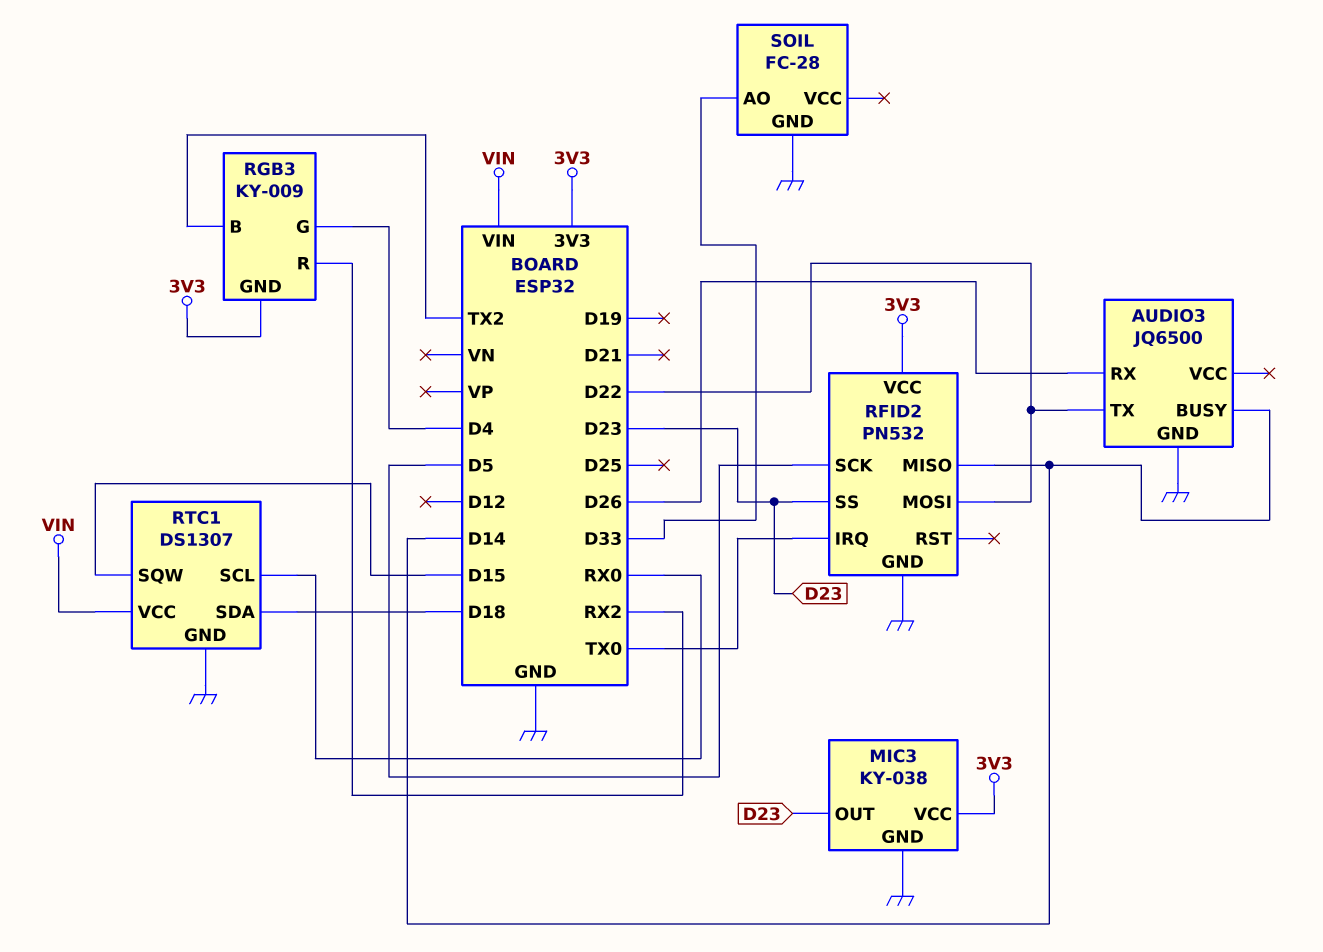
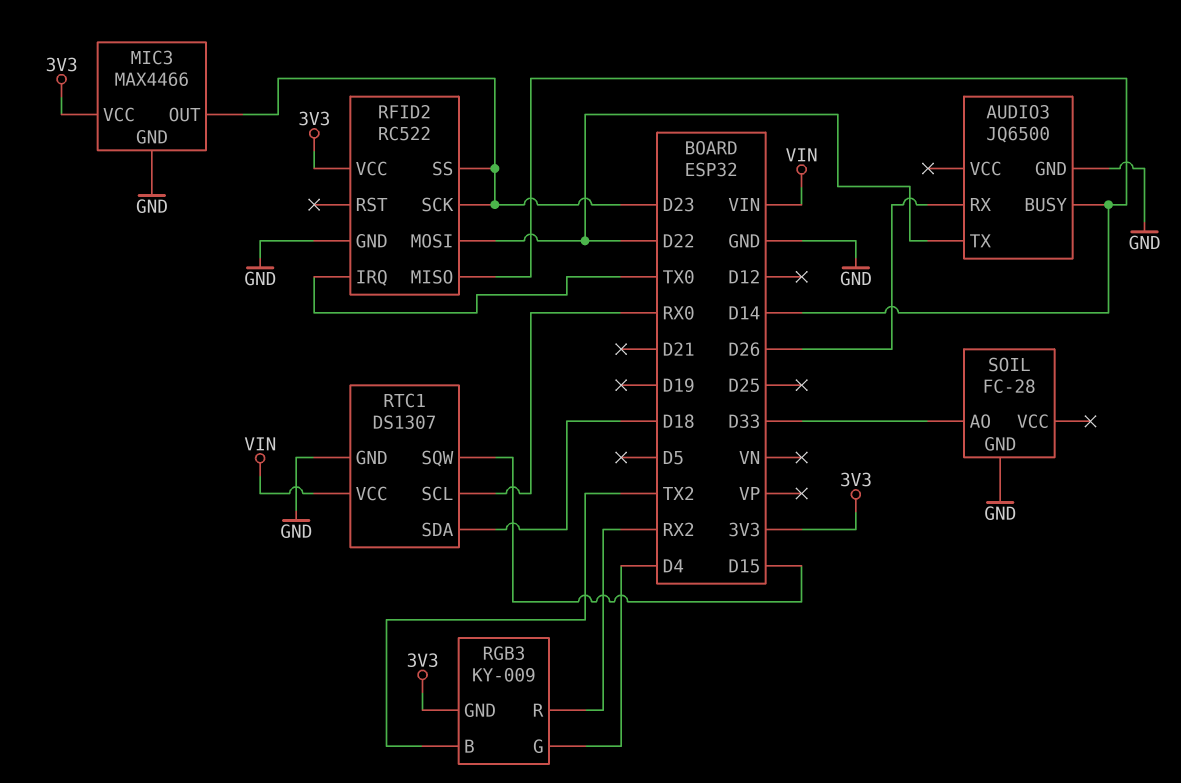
MIC3: KY-038 -> MAX4466
RFID2: PN532 -> RC522
RFID2 pin SCK: D5 -> D23

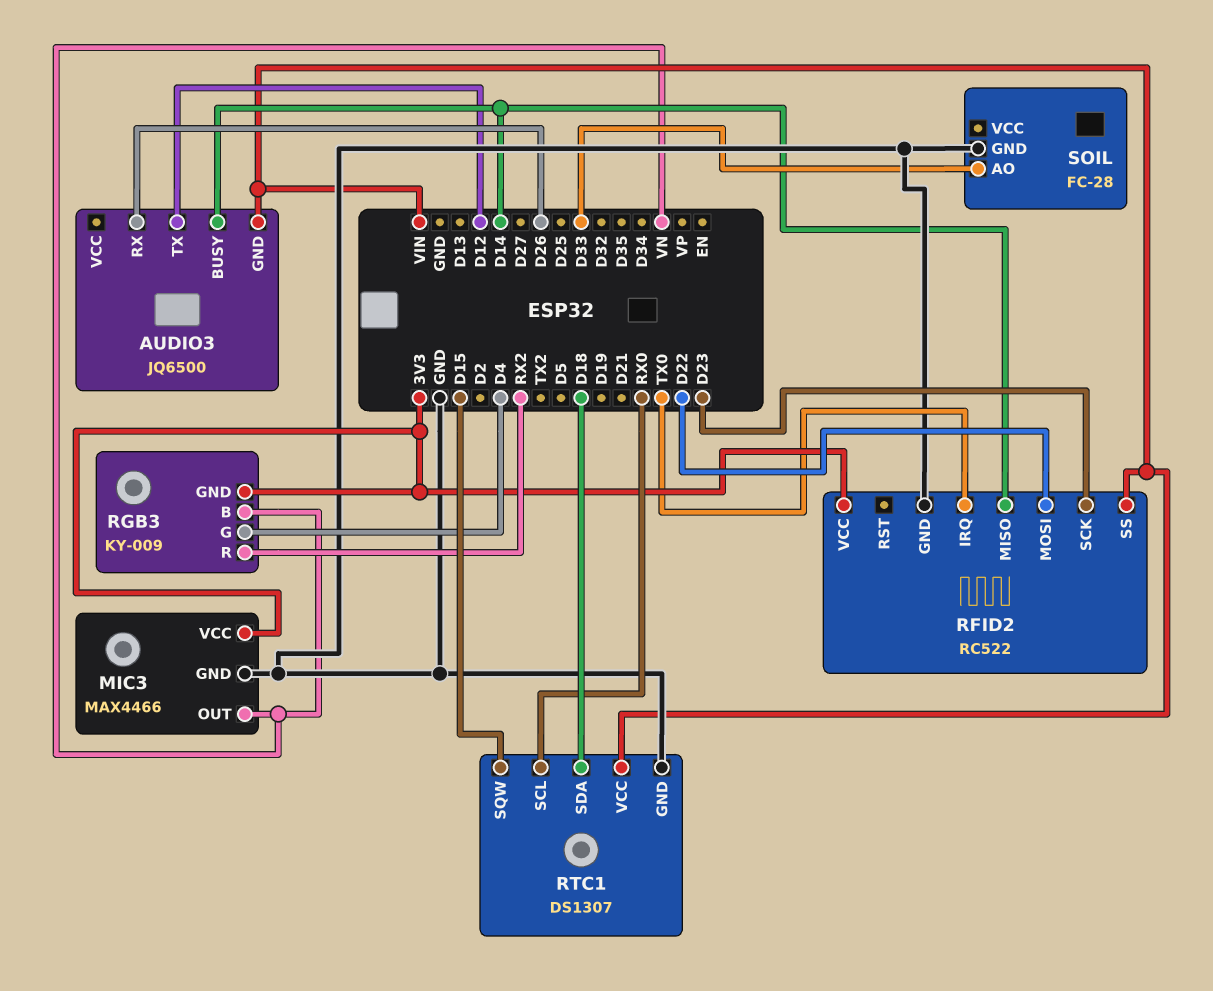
AUDIO3 pin GND: GND -> VIN
AUDIO3 pin TX: D22 -> D12
MIC3 pin OUT: D23 -> VN
RFID2 pin SS: D23 -> VIN
RGB3 pin B: TX2 -> VN

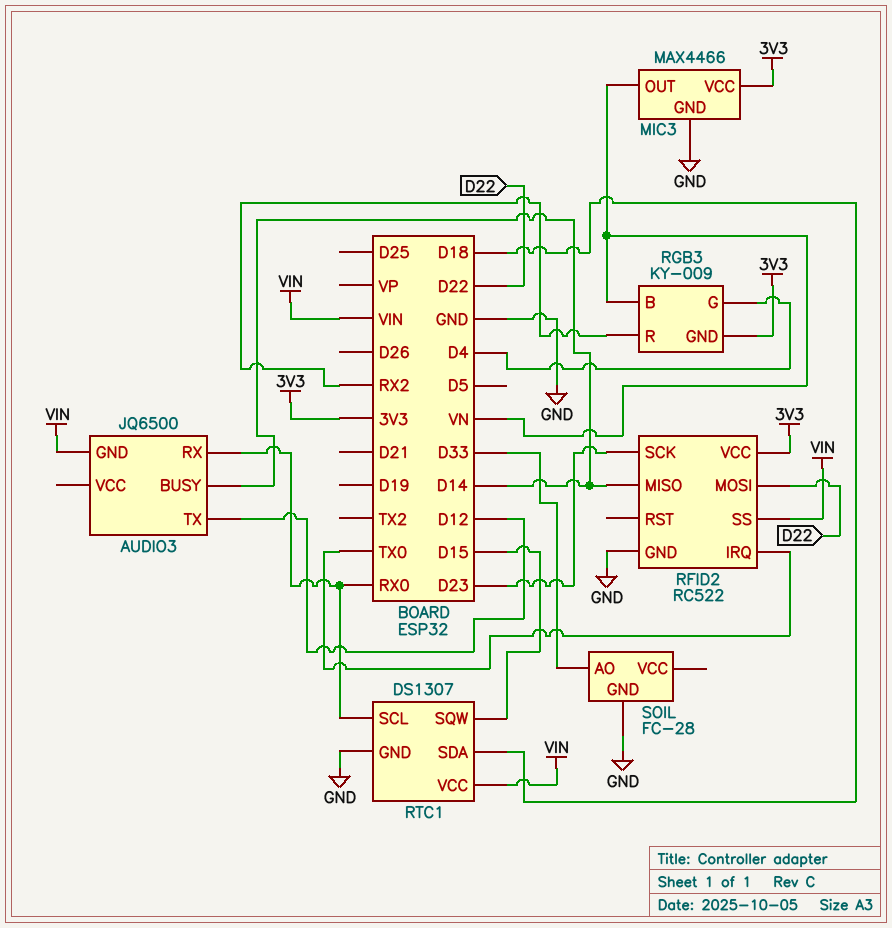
AUDIO3 pin RX: D26 -> RX0

